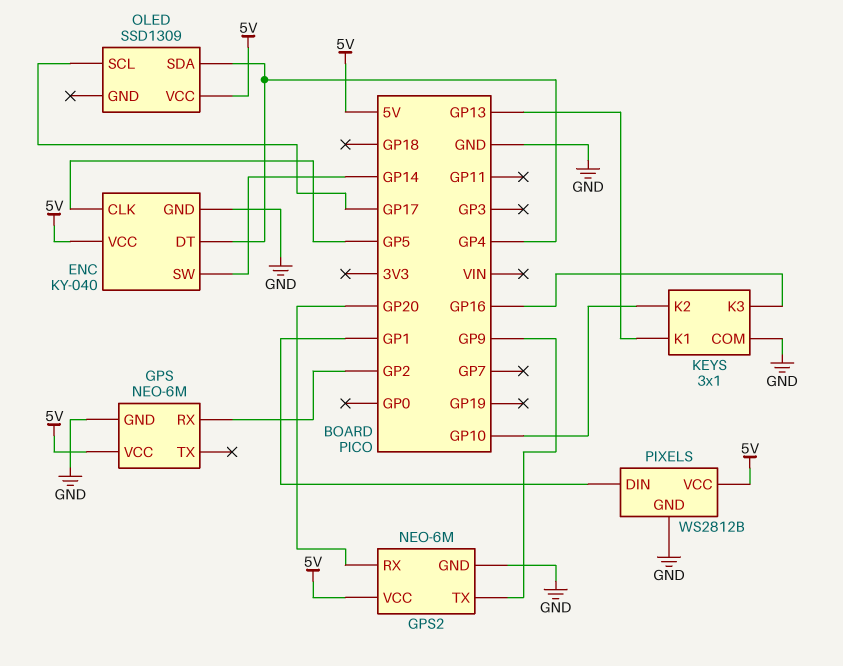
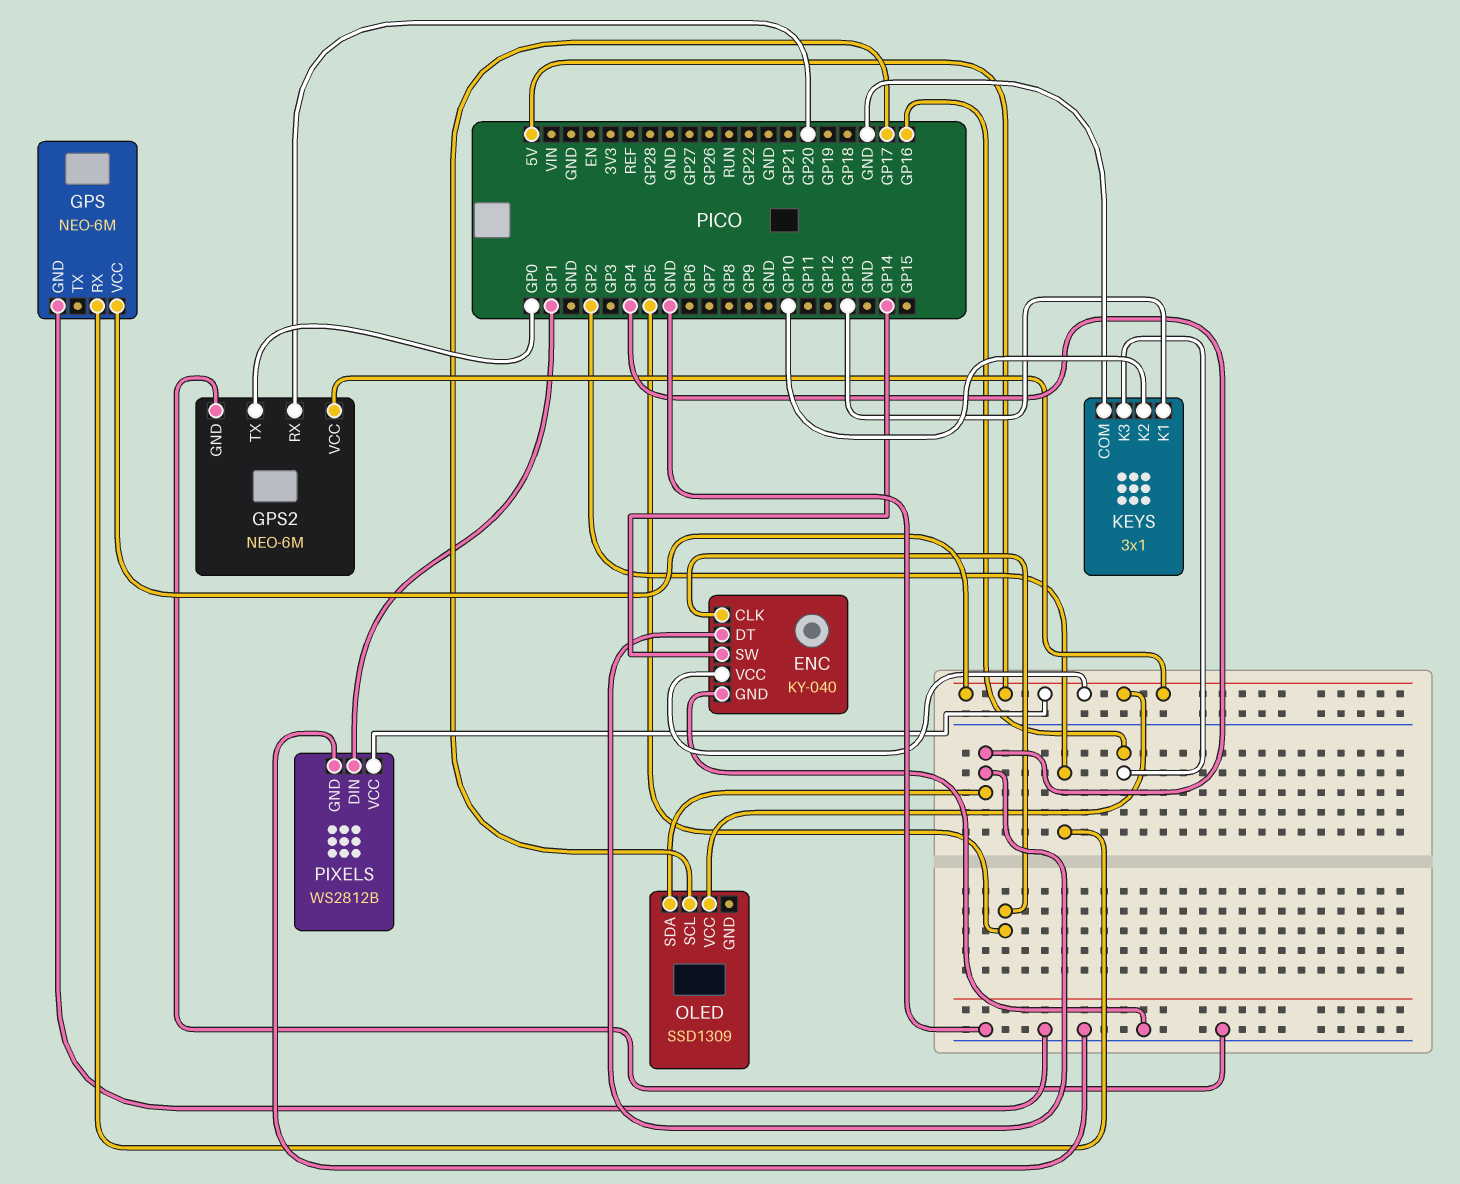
GPS2 pin TX: GP9 -> GP0

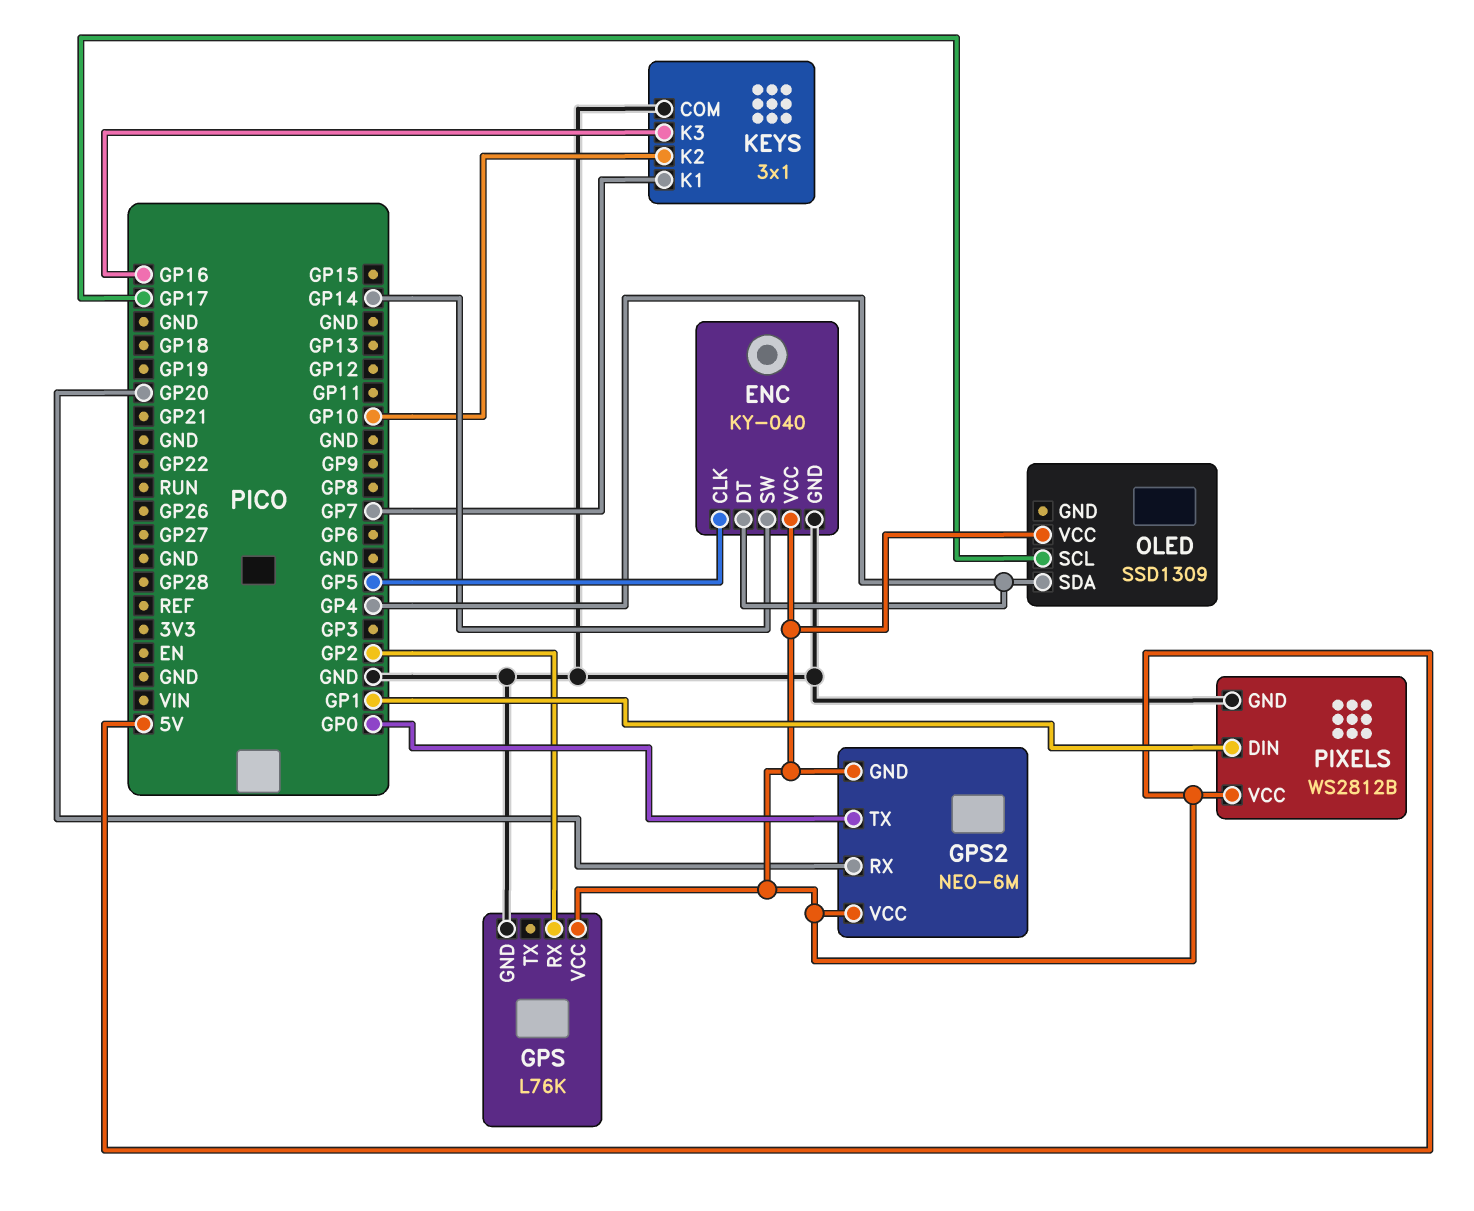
GPS: NEO-6M -> L76K
GPS2 pin GND: GND -> 5V
KEYS pin K1: GP13 -> GP7

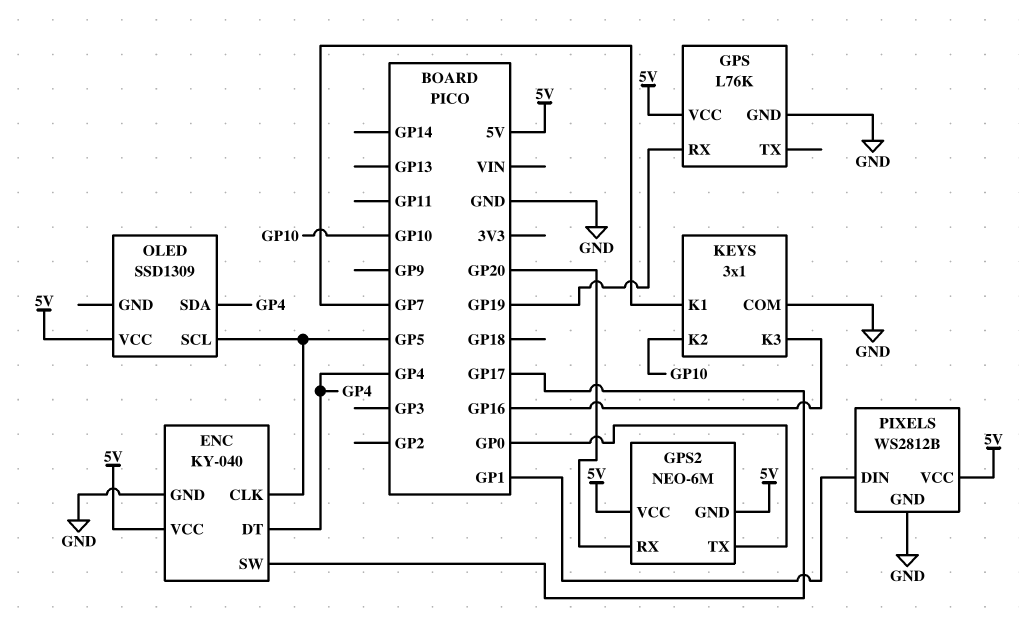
ENC pin SW: GP14 -> GP17
GPS pin RX: GP2 -> GP19
OLED pin SCL: GP17 -> GP5

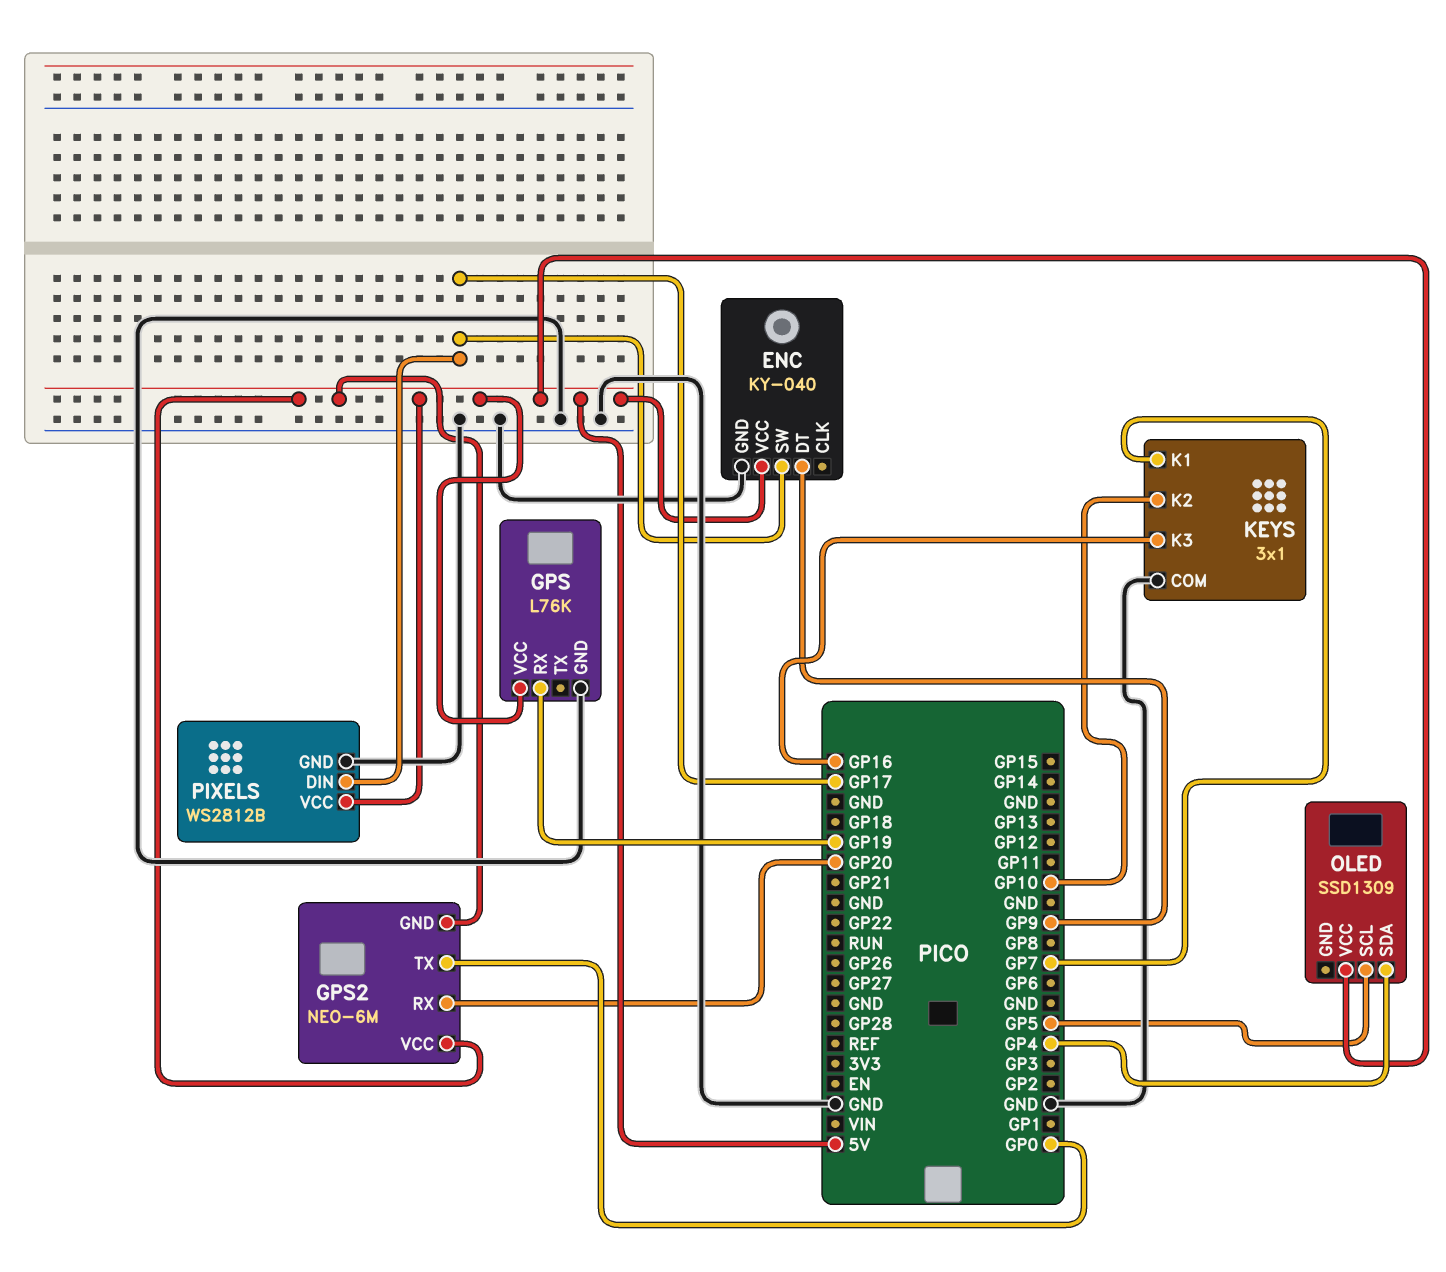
ENC pin CLK: GP5 -> none
ENC pin DT: GP4 -> GP9
PIXELS pin DIN: GP1 -> GP17

